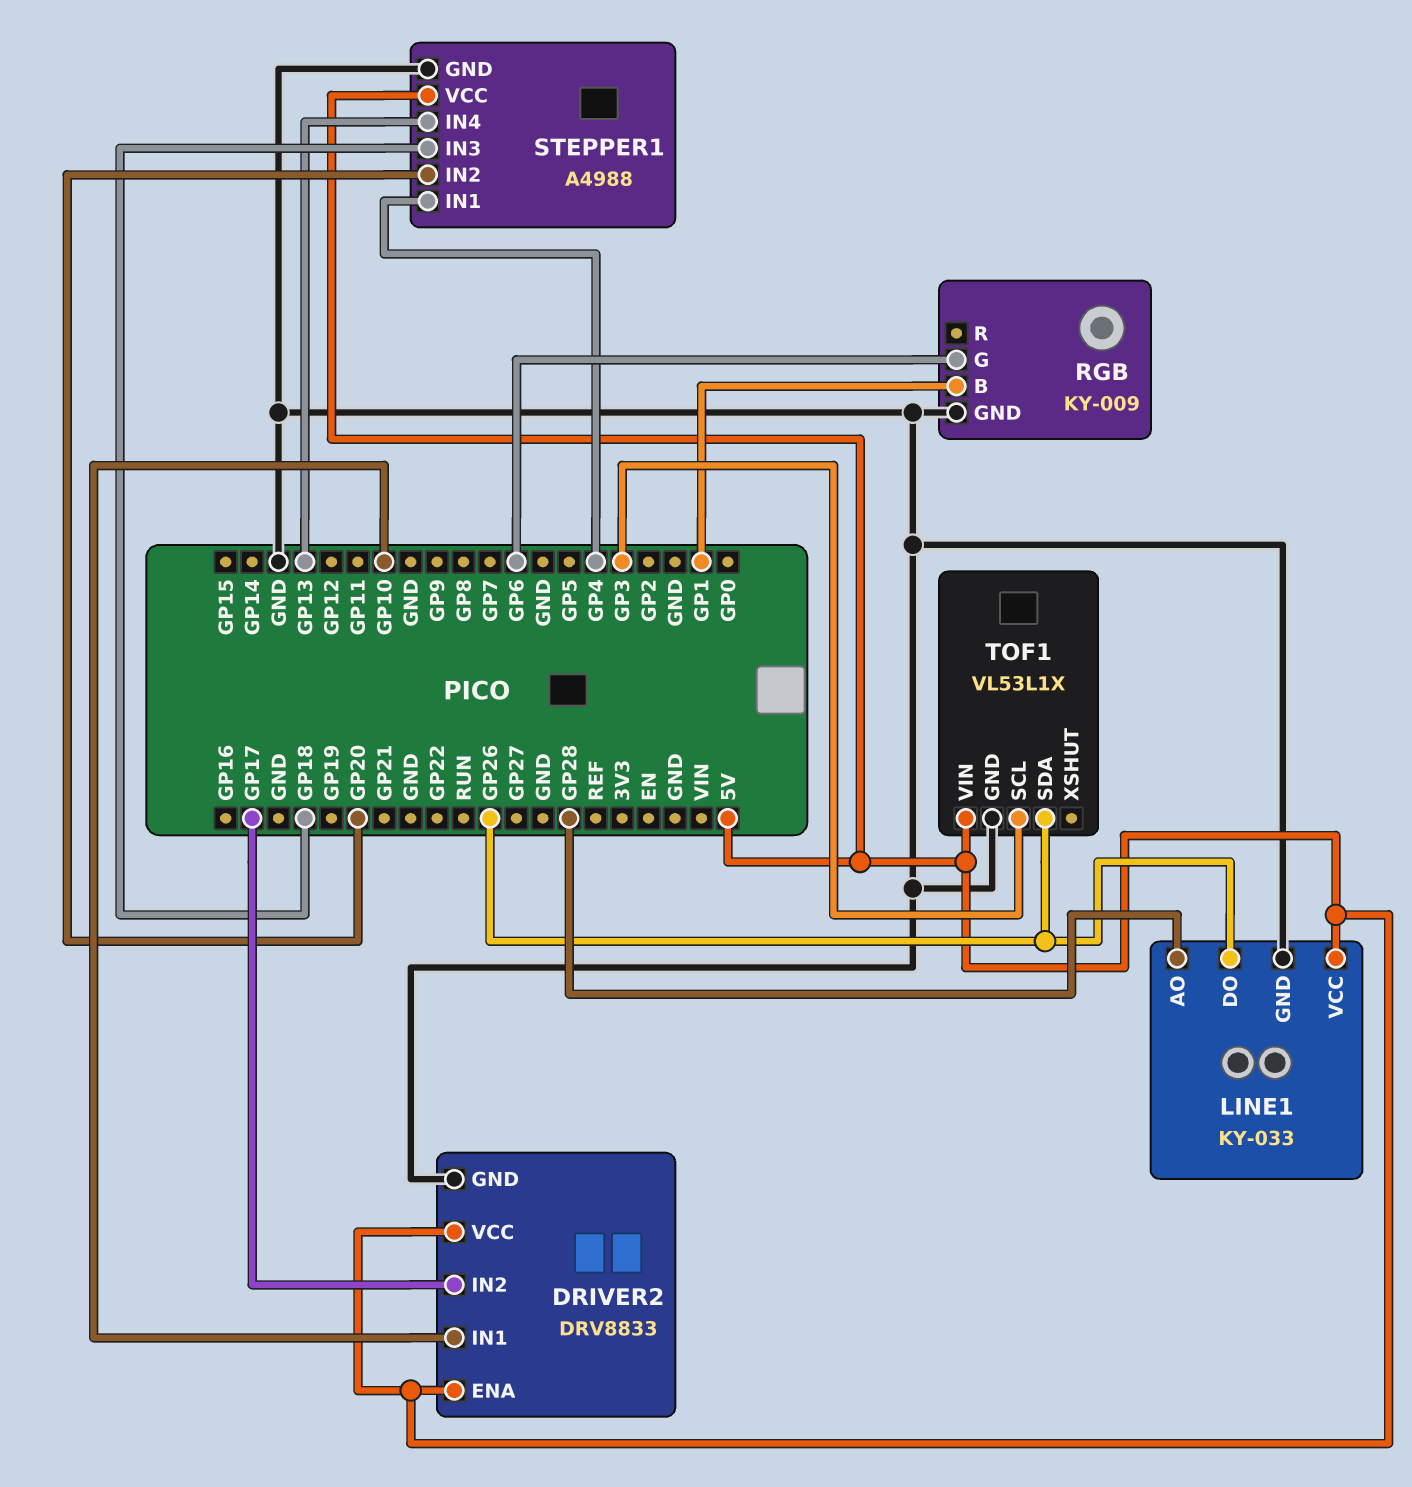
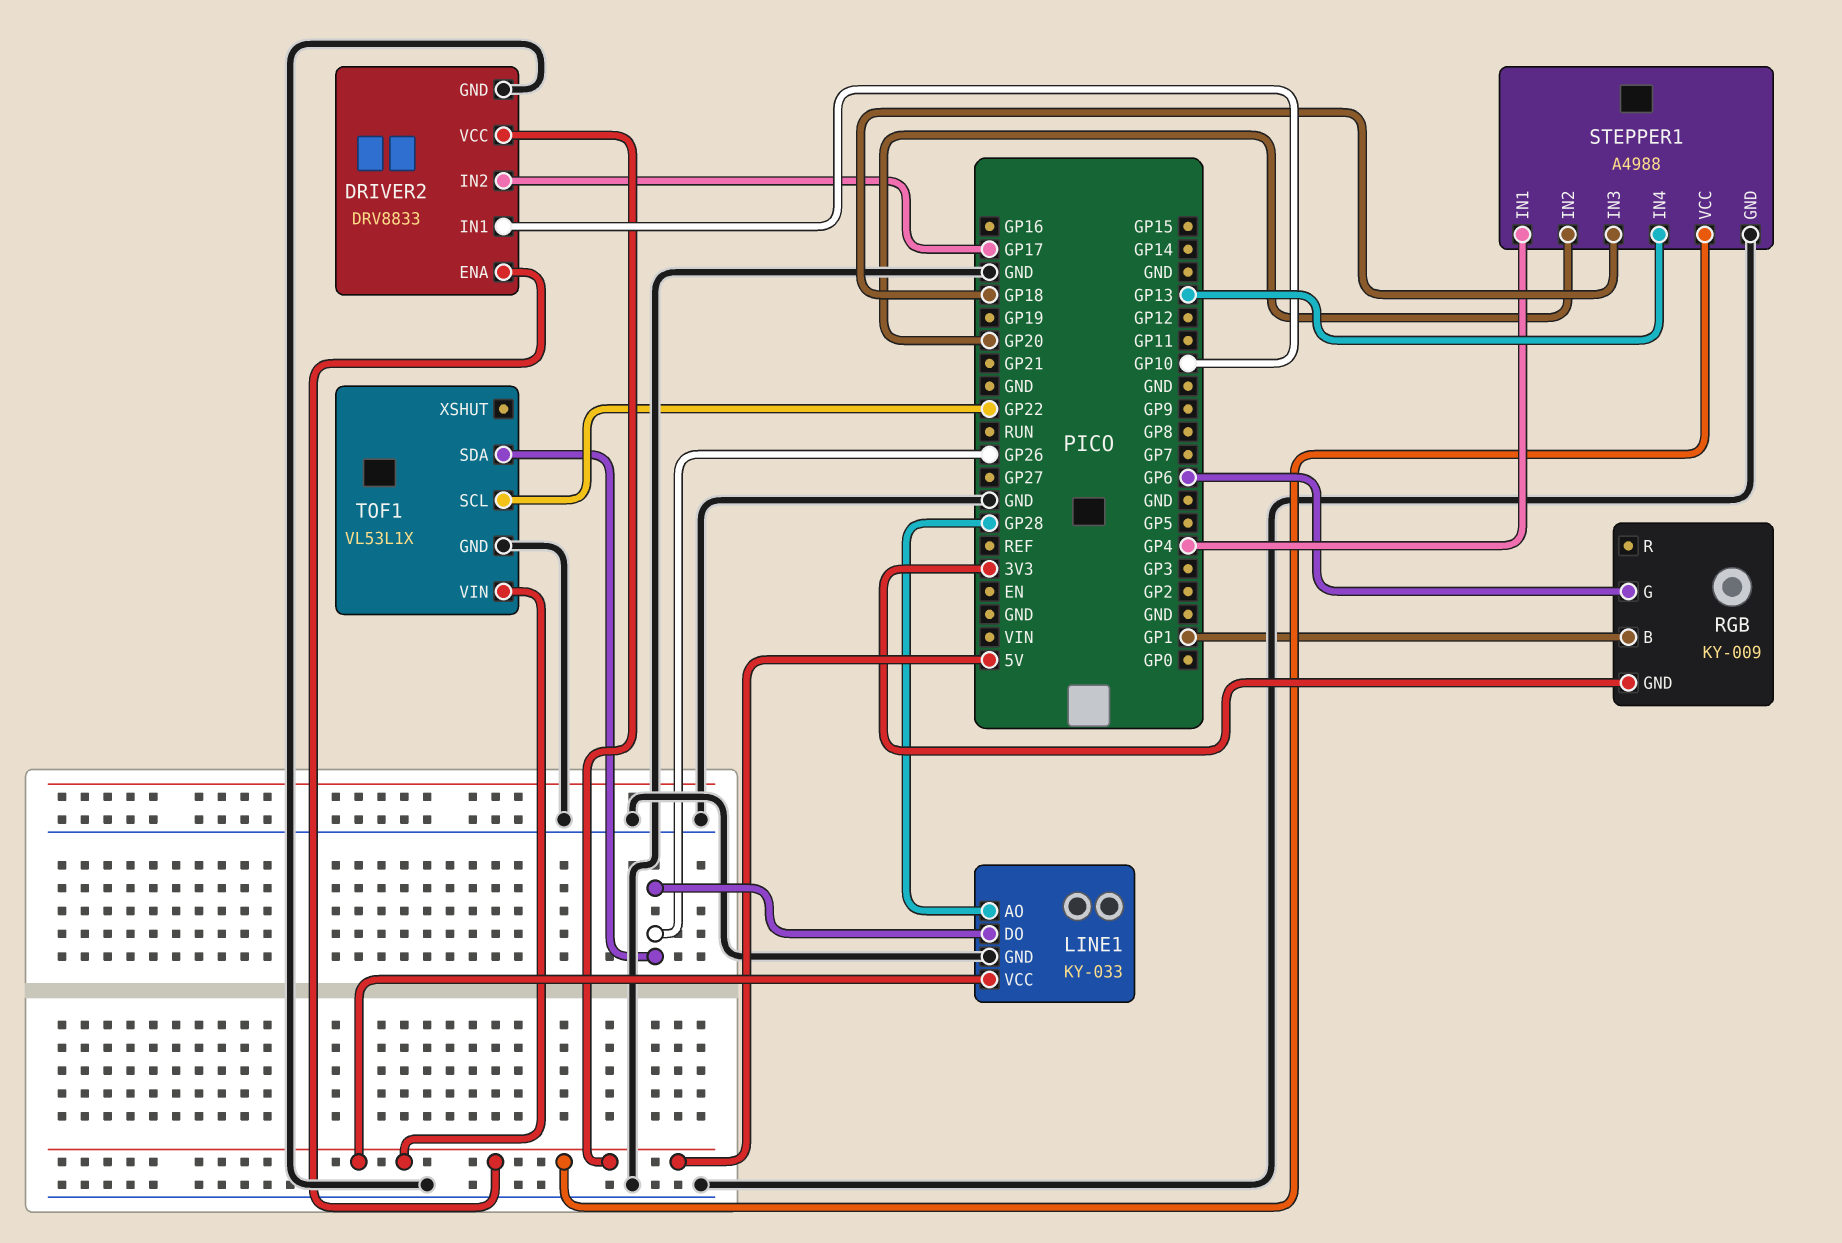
RGB pin GND: GND -> 3V3
TOF1 pin SCL: GP3 -> GP22

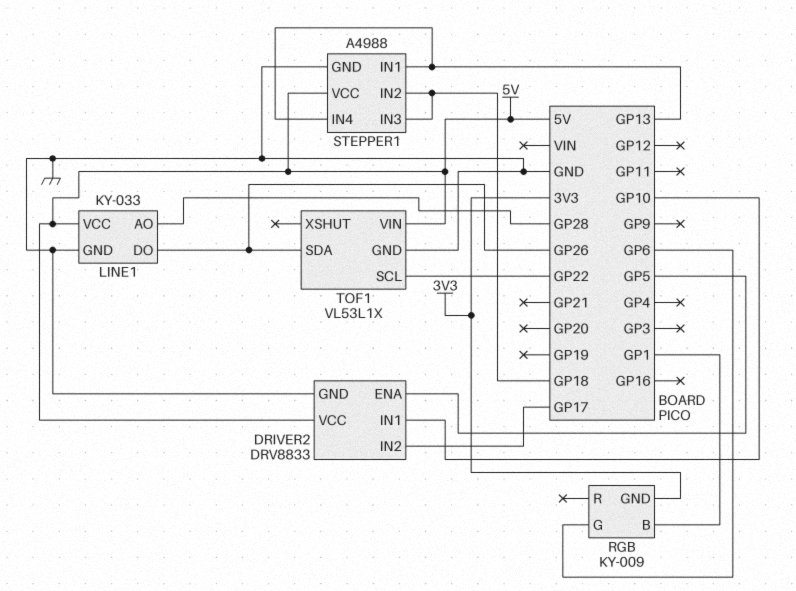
DRIVER2 pin ENA: 5V -> GP5
STEPPER1 pin IN1: GP4 -> GP13
STEPPER1 pin IN2: GP20 -> GP18

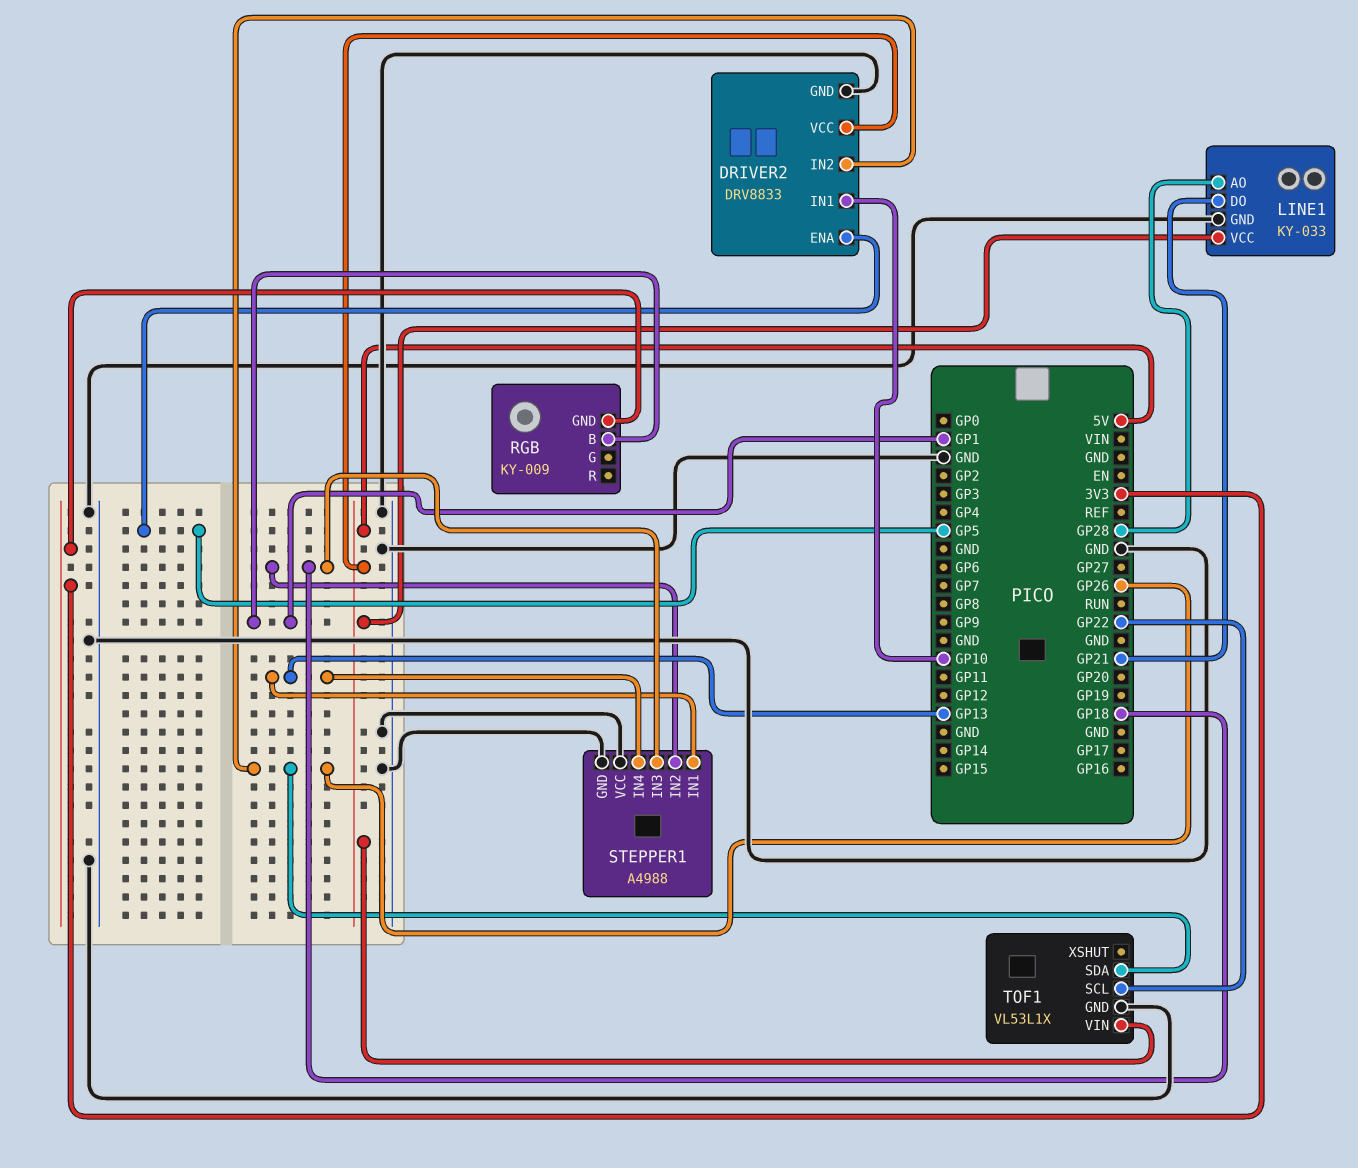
DRIVER2 pin IN2: GP17 -> GP26
LINE1 pin DO: GP26 -> GP21
RGB pin G: GP6 -> none
STEPPER1 pin VCC: 5V -> GND

